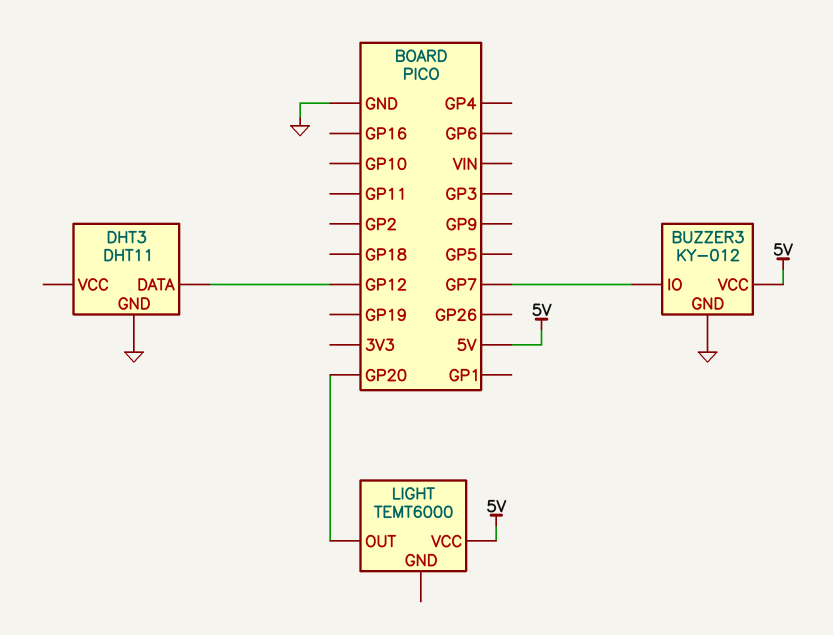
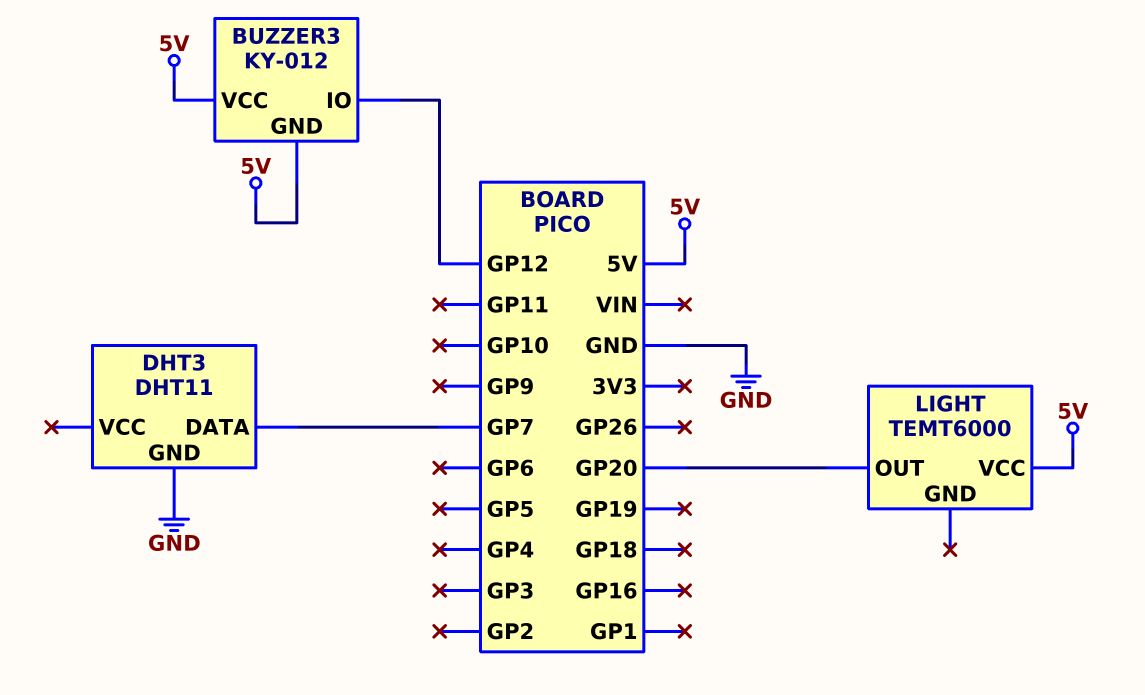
BUZZER3 pin GND: GND -> 5V
BUZZER3 pin IO: GP7 -> GP12
DHT3 pin DATA: GP12 -> GP7

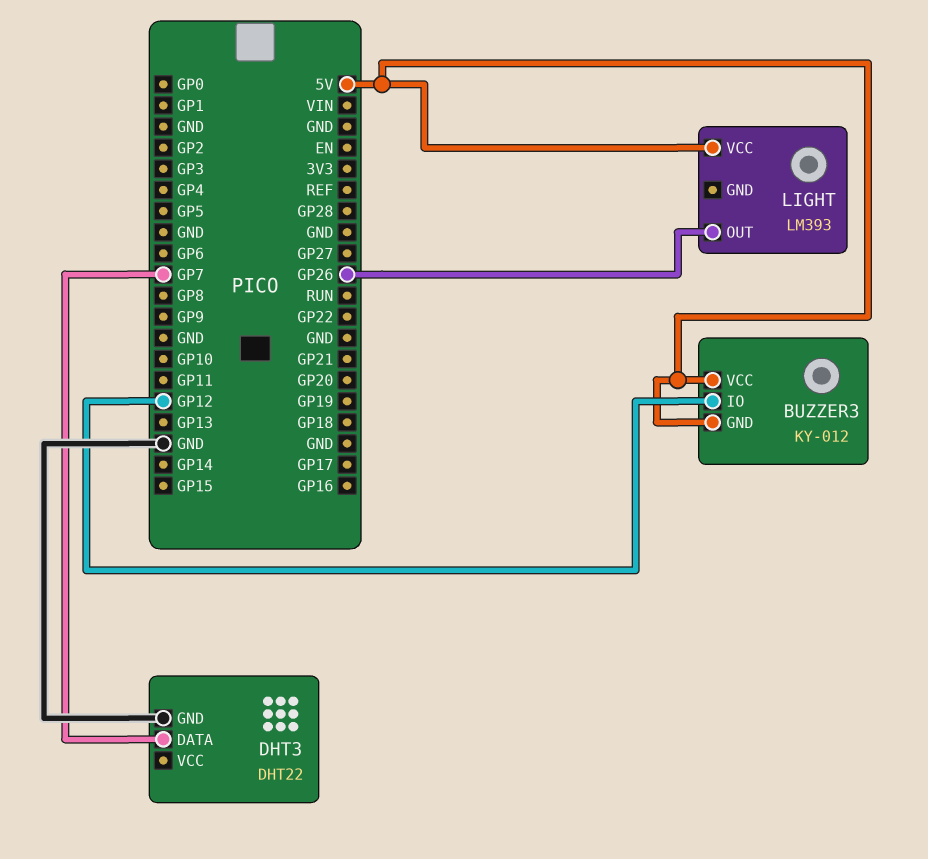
DHT3: DHT11 -> DHT22
LIGHT: TEMT6000 -> LM393
LIGHT pin OUT: GP20 -> GP26

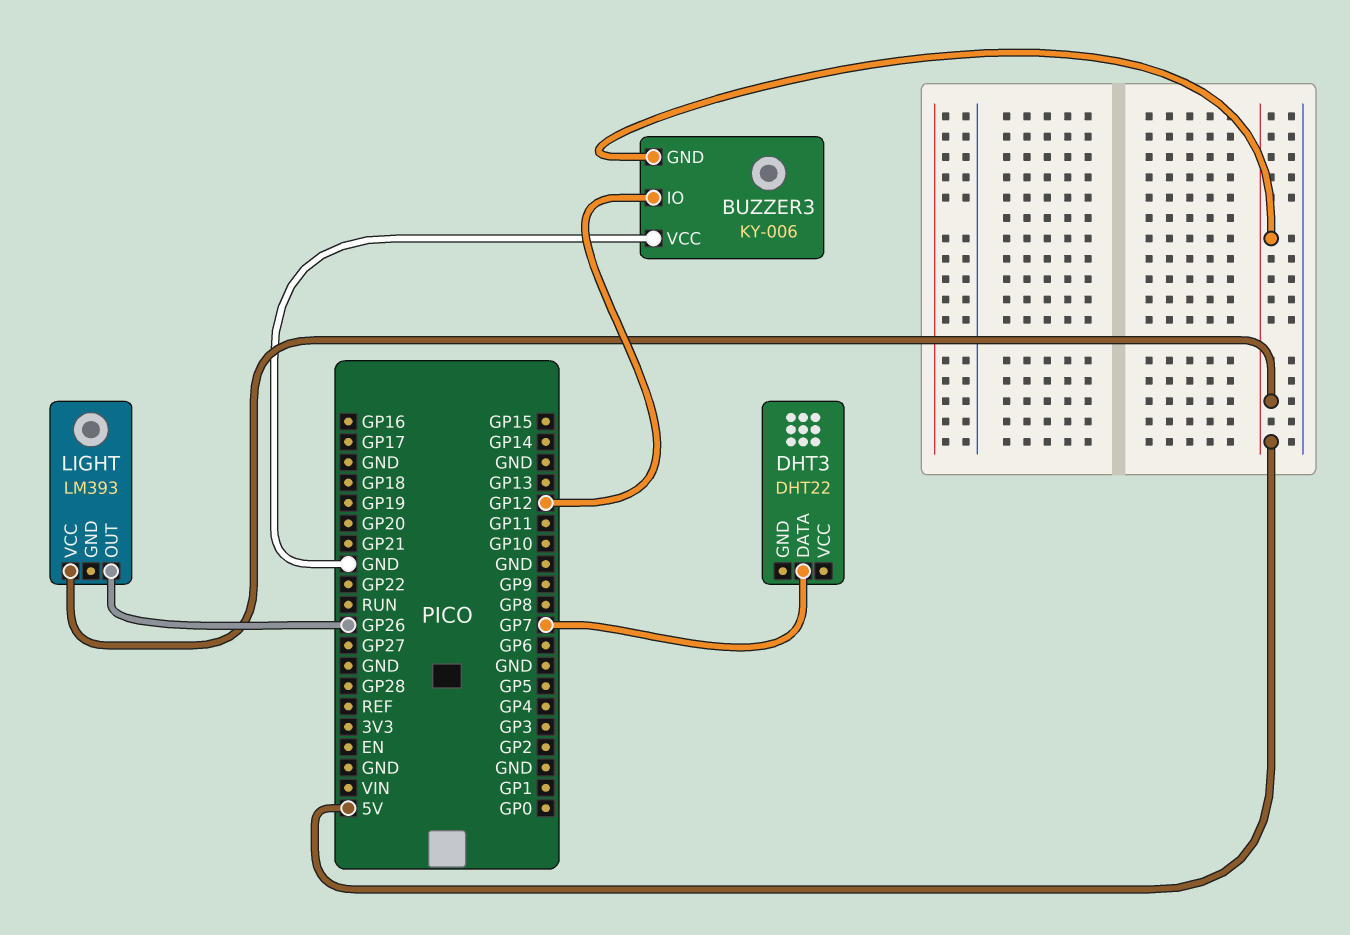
BUZZER3: KY-012 -> KY-006
BUZZER3 pin VCC: 5V -> GND
DHT3 pin GND: GND -> none

